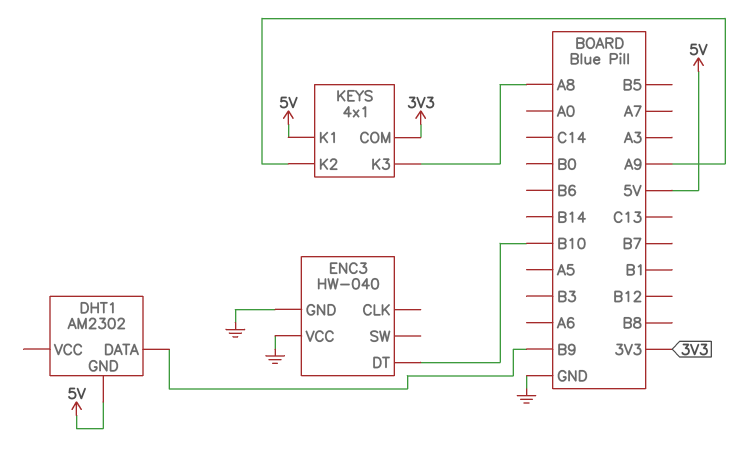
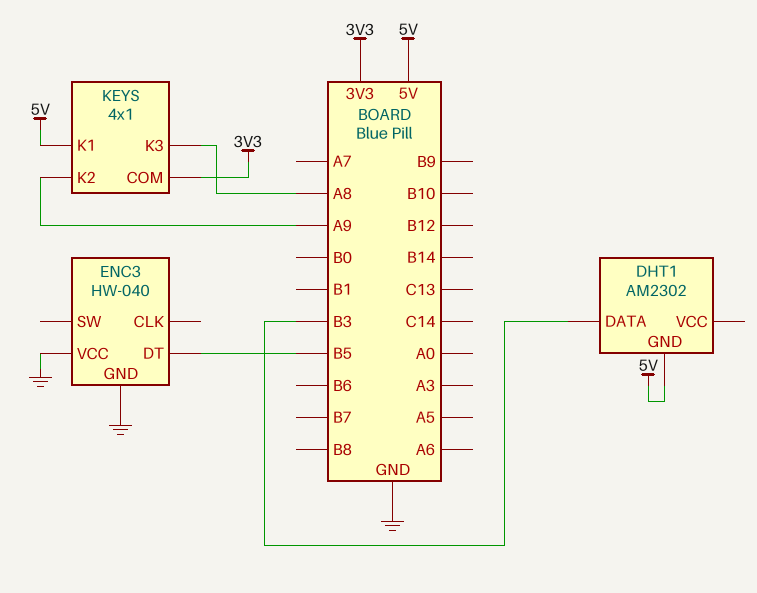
DHT1 pin DATA: B9 -> B3
ENC3 pin DT: B10 -> B5

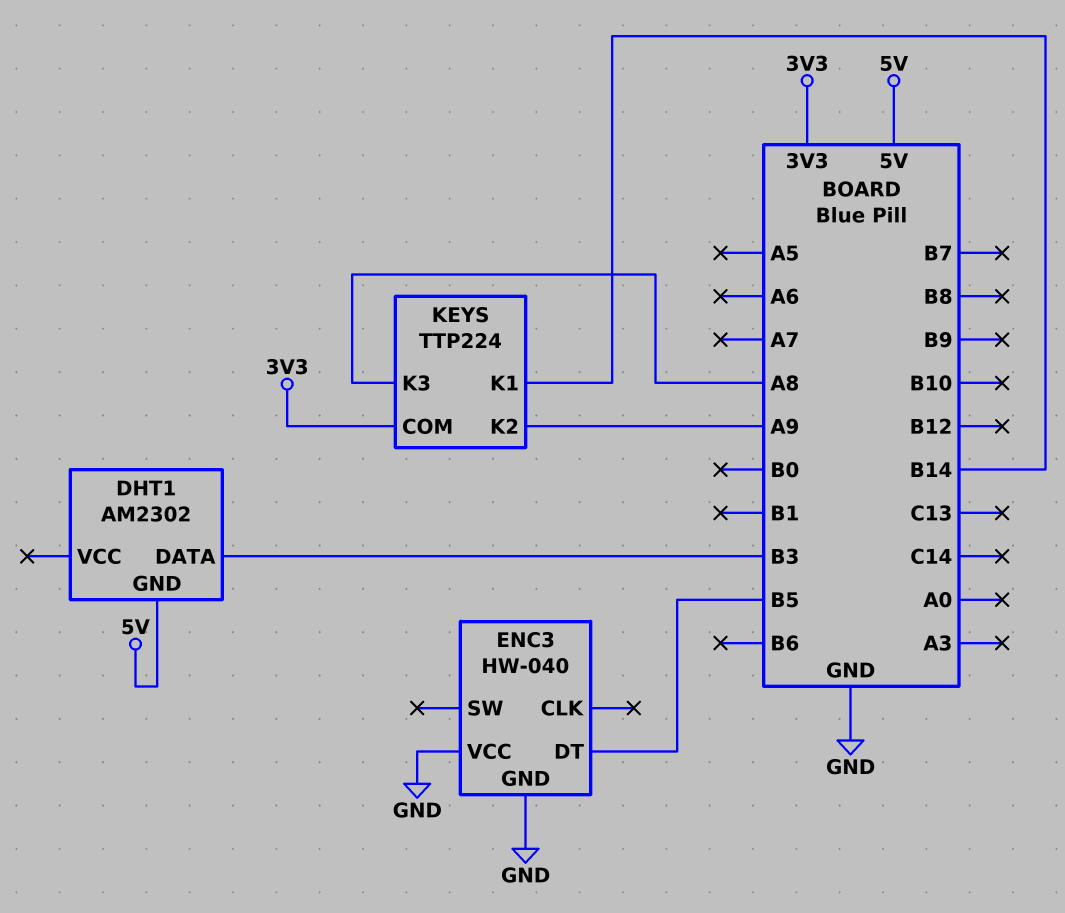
KEYS: 4x1 -> TTP224
KEYS pin K1: 5V -> B14

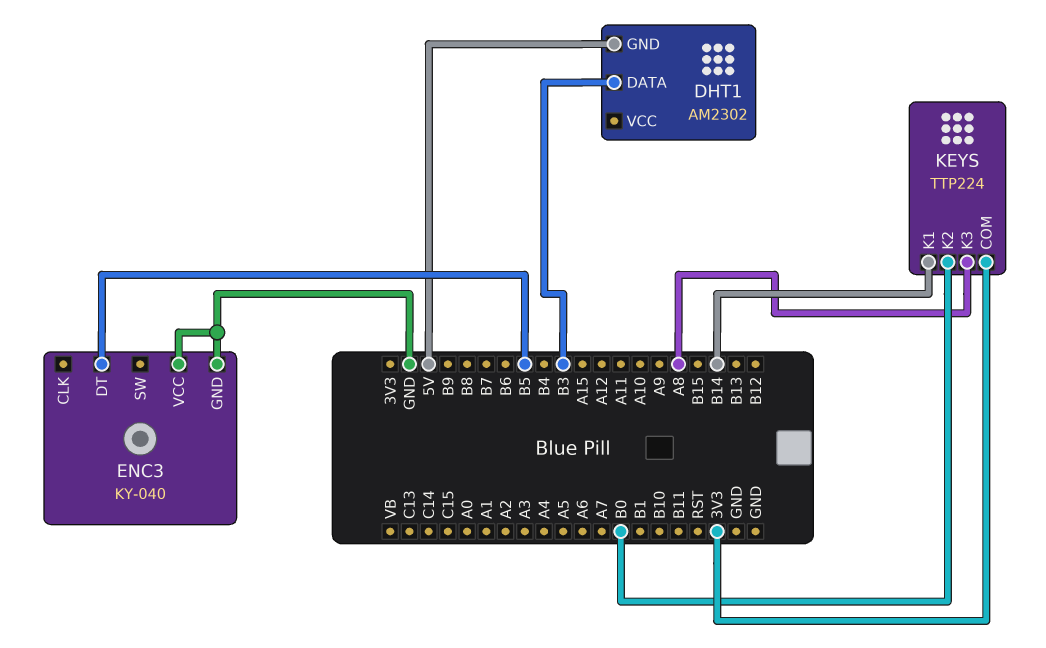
ENC3: HW-040 -> KY-040
KEYS pin K2: A9 -> B0

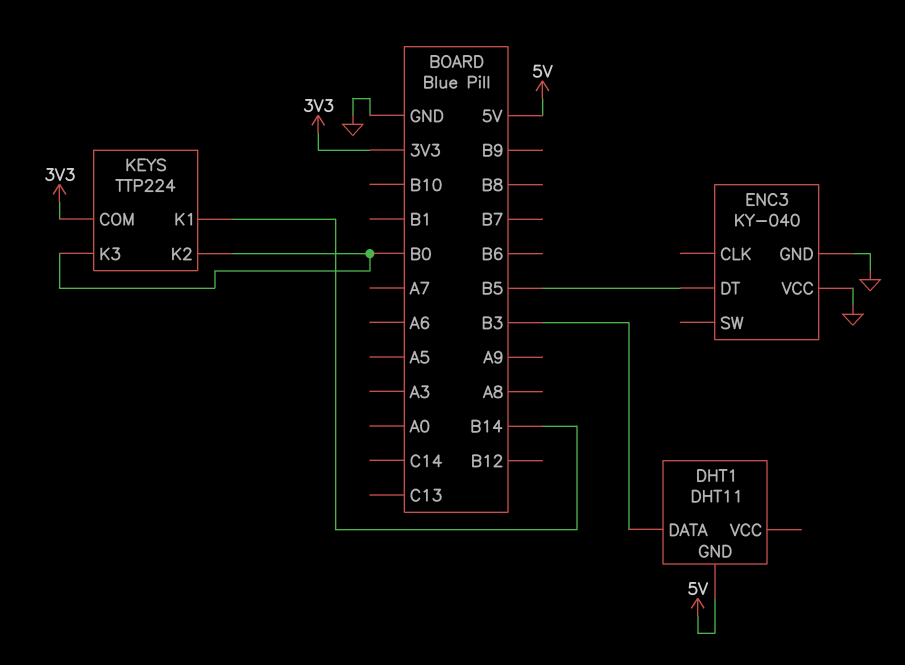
DHT1: AM2302 -> DHT11
KEYS pin K3: A8 -> B0

